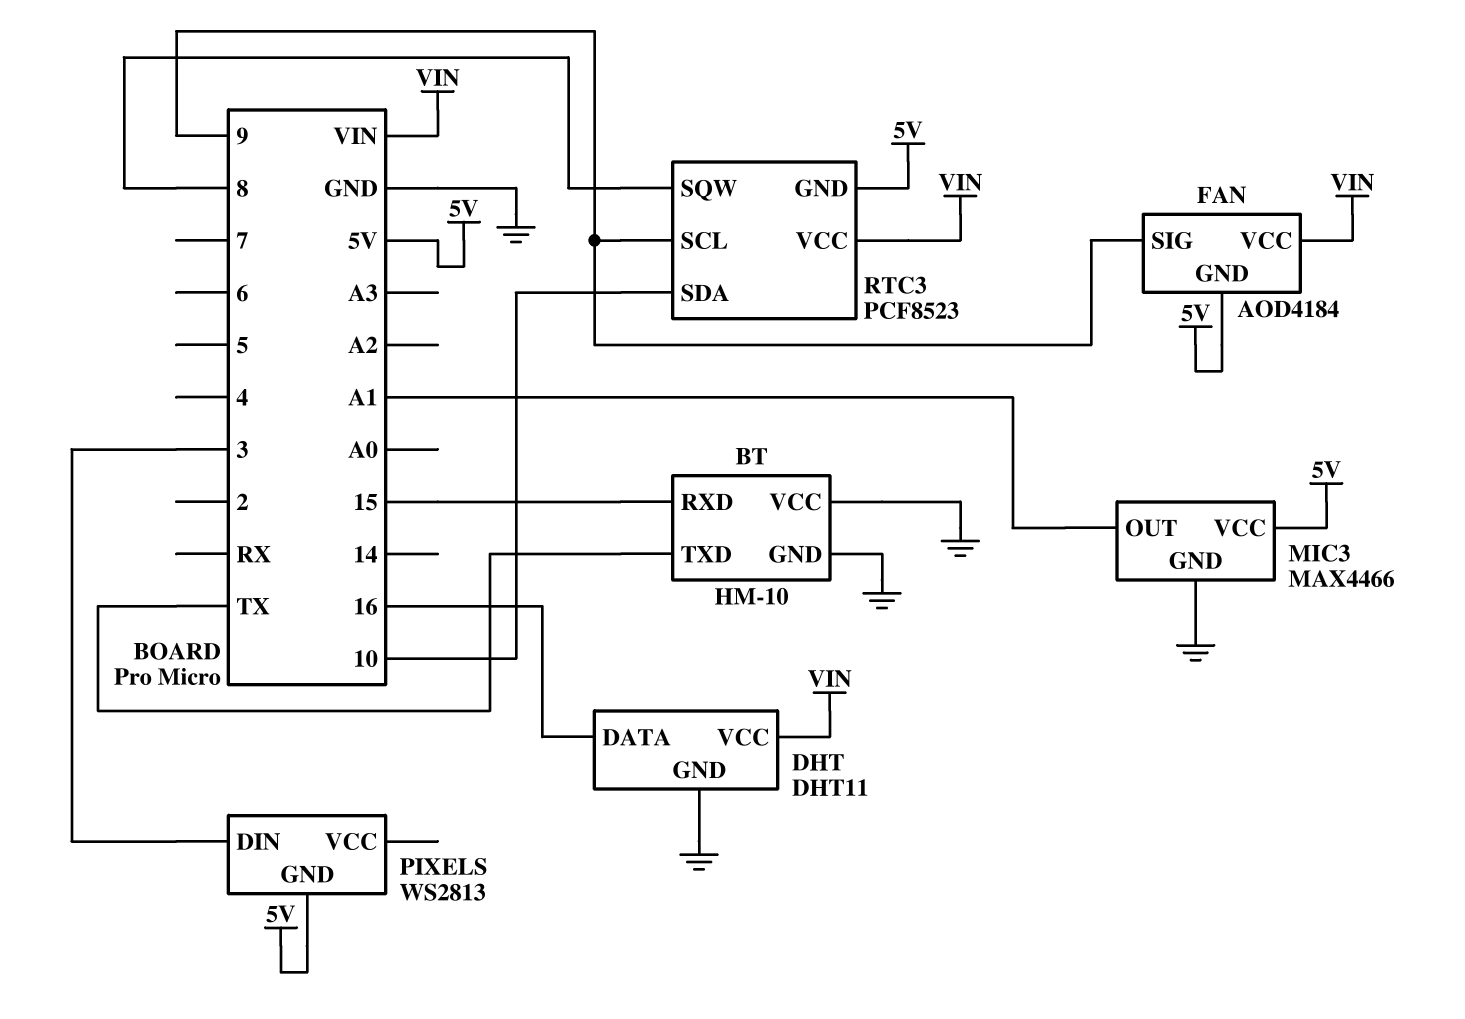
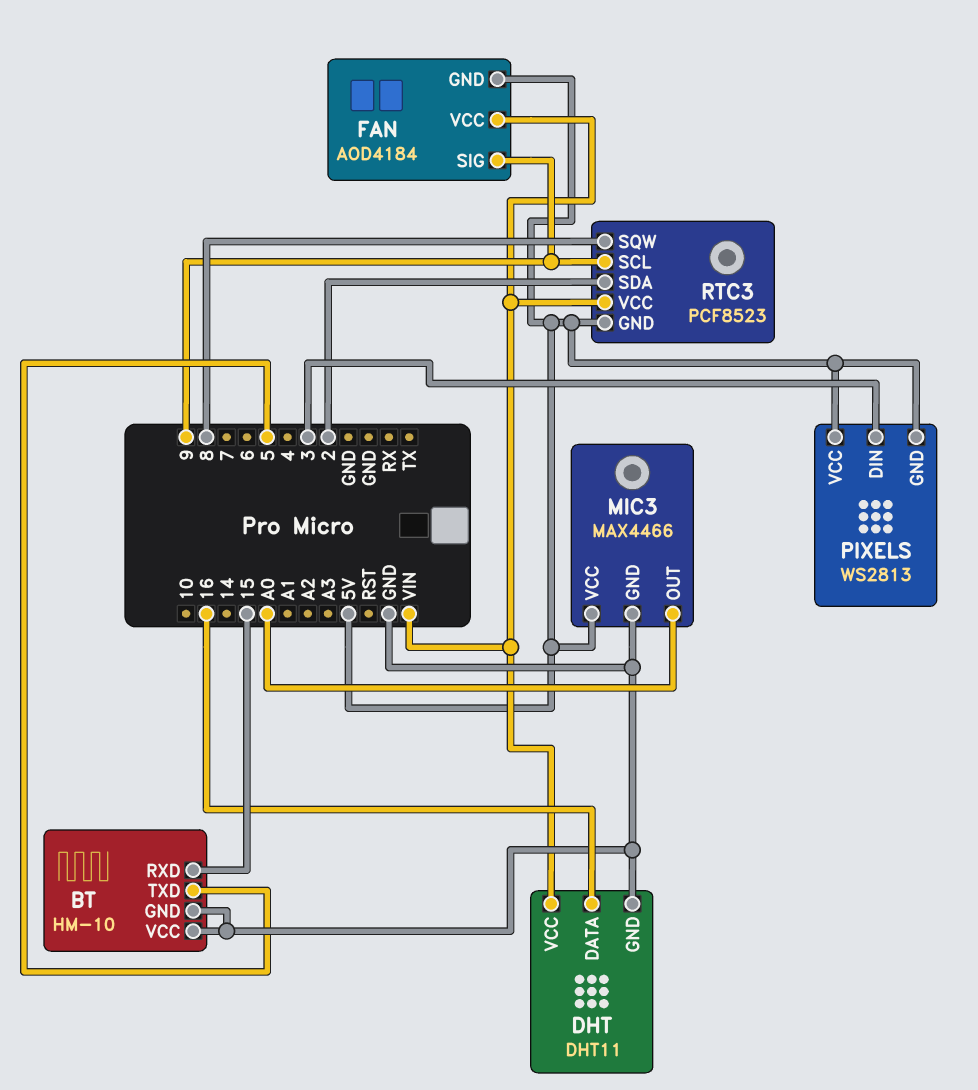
BT pin TXD: TX -> 5
MIC3 pin OUT: A1 -> A0
PIXELS pin VCC: none -> 5V
RTC3 pin SDA: 10 -> 2

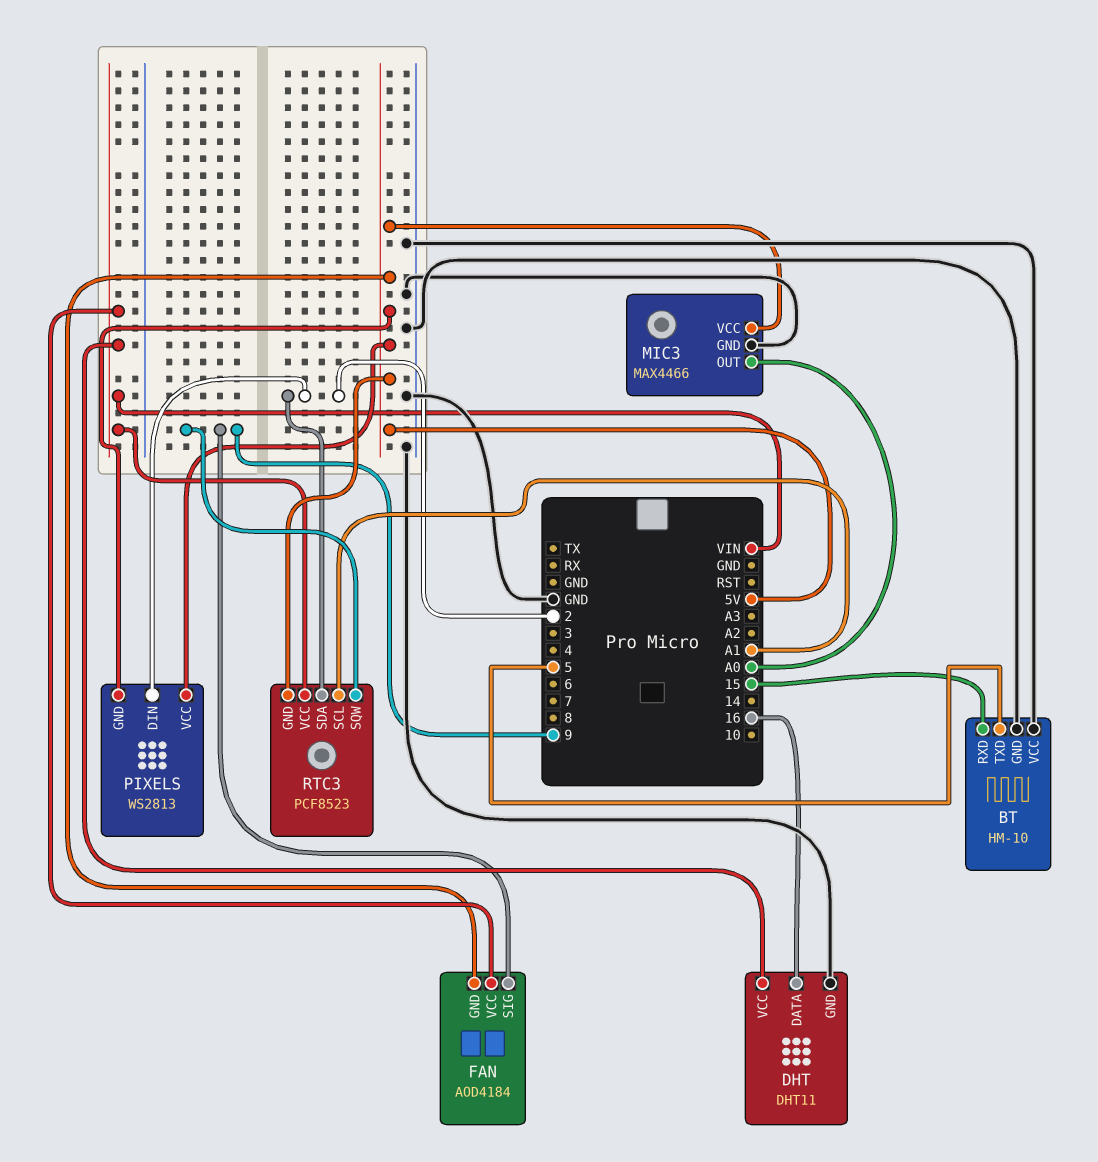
PIXELS pin DIN: 3 -> 2
RTC3 pin SCL: 9 -> A1
RTC3 pin SQW: 8 -> 9

